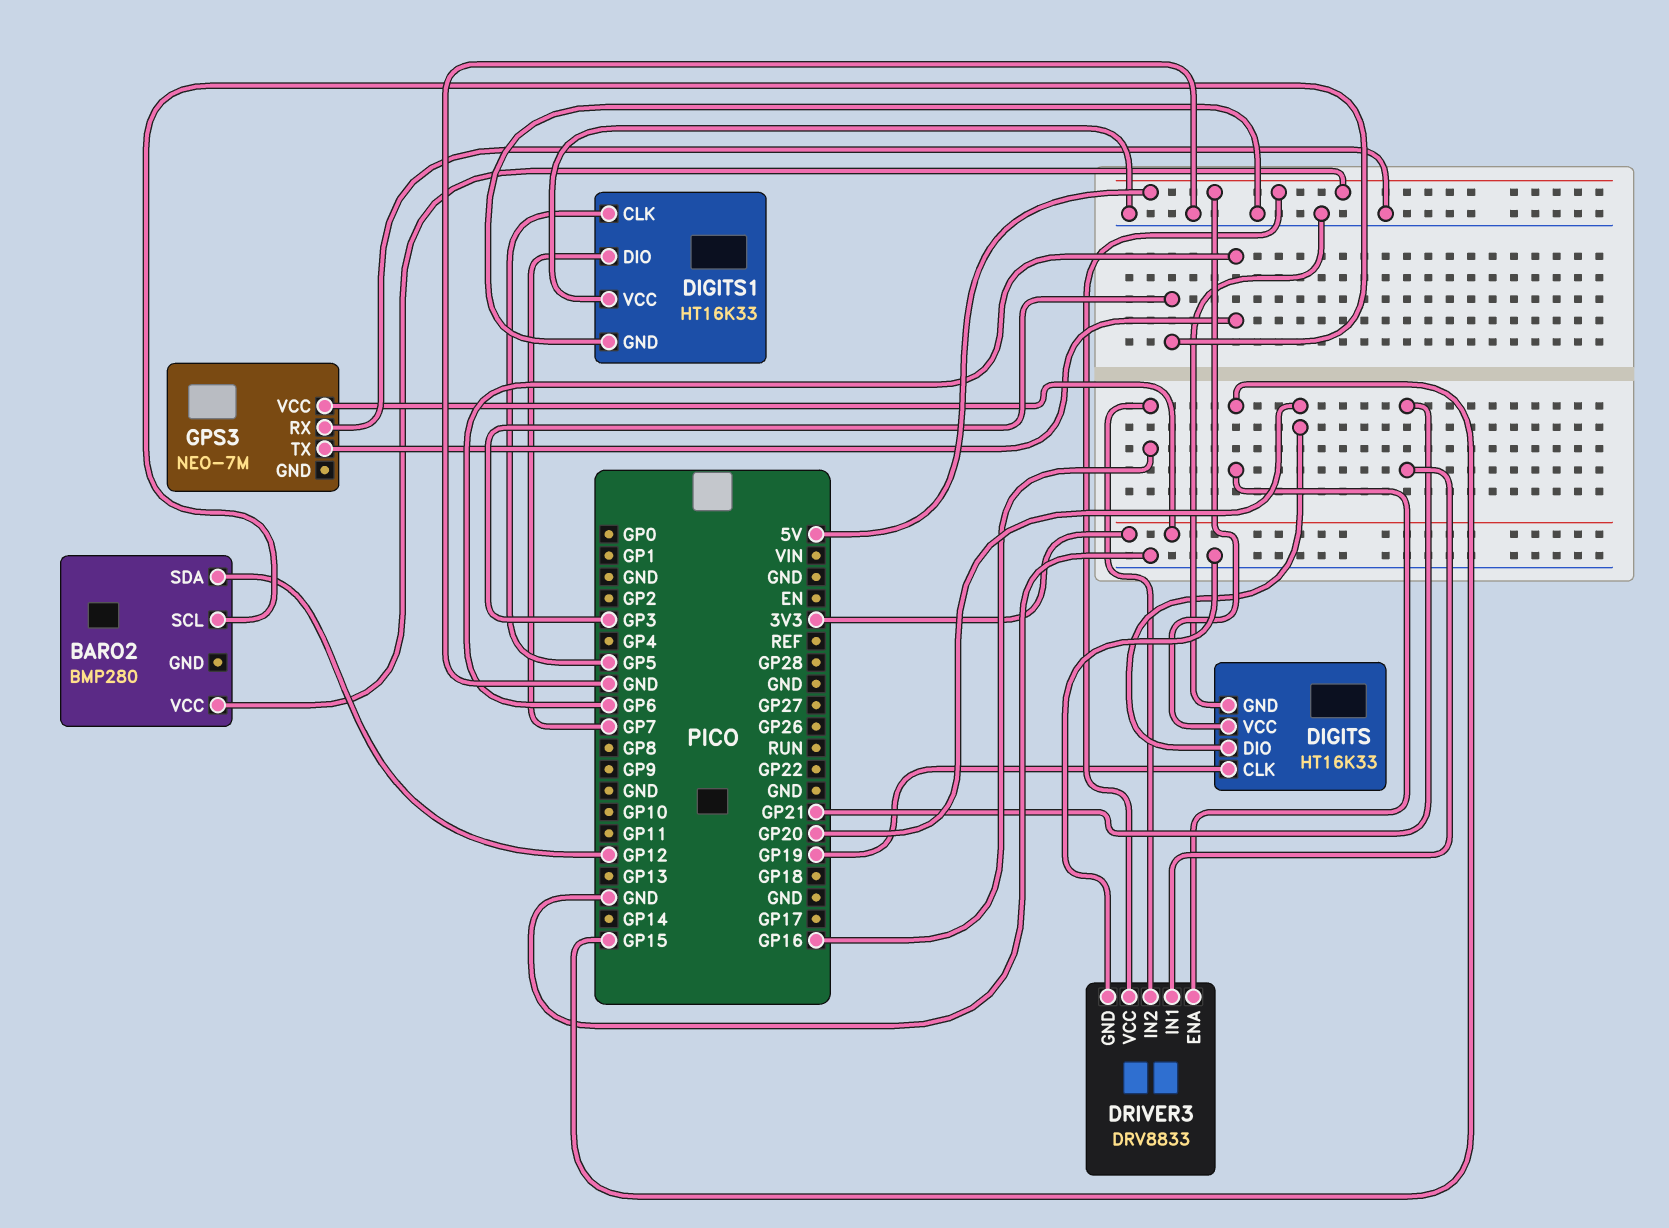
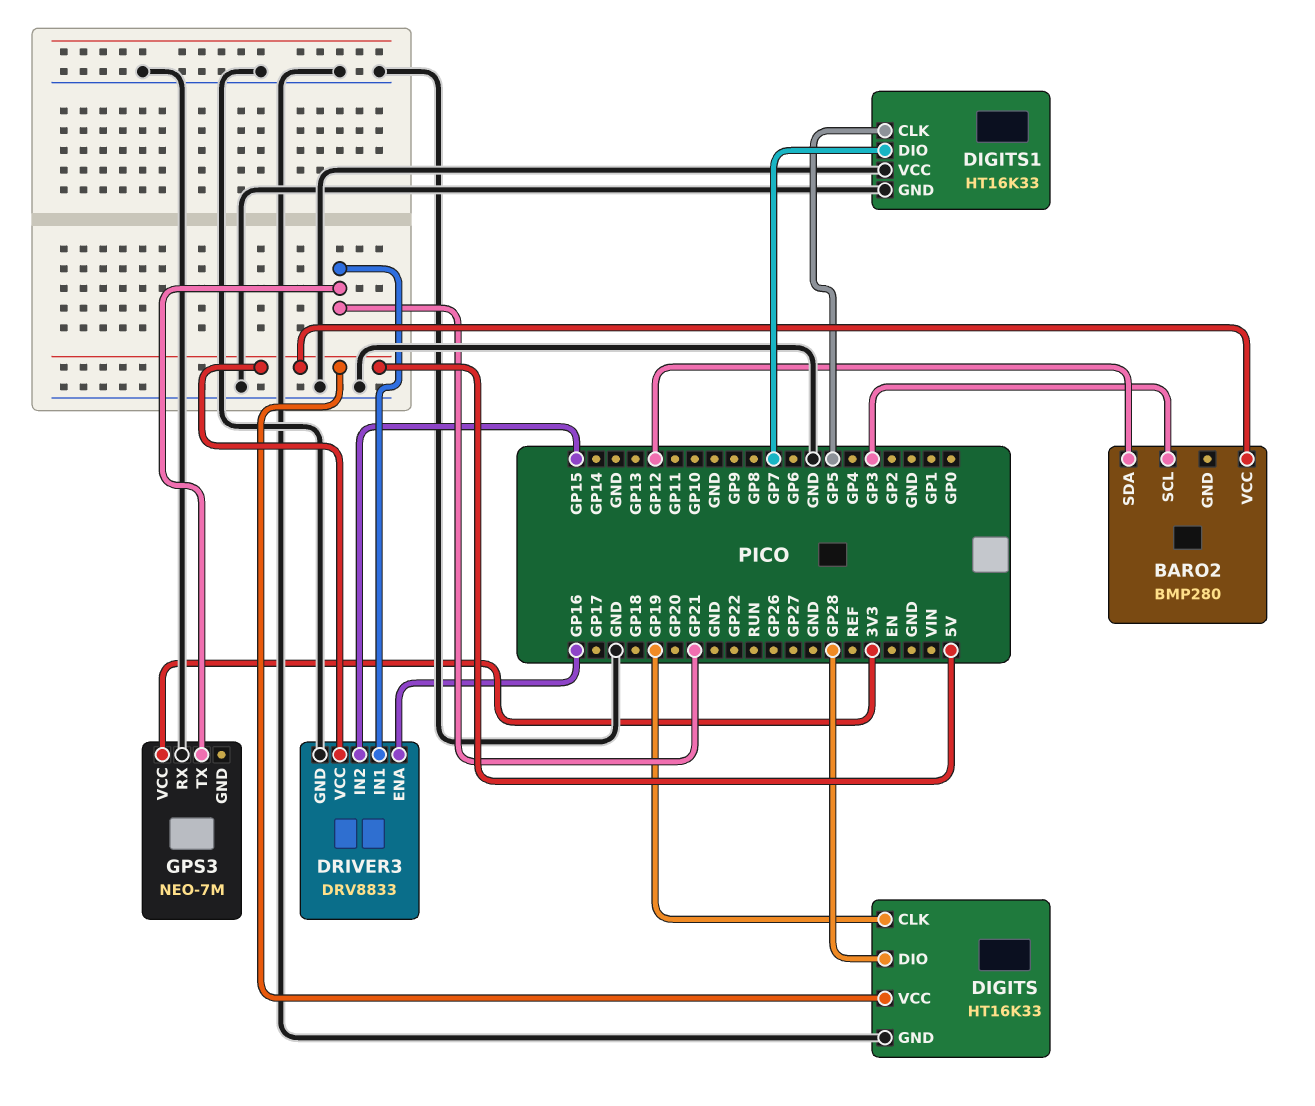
DIGITS pin DIO: GP20 -> GP28
DRIVER3 pin ENA: GP15 -> GP16
DRIVER3 pin IN2: GP16 -> GP15
GPS3 pin TX: GP6 -> GP21

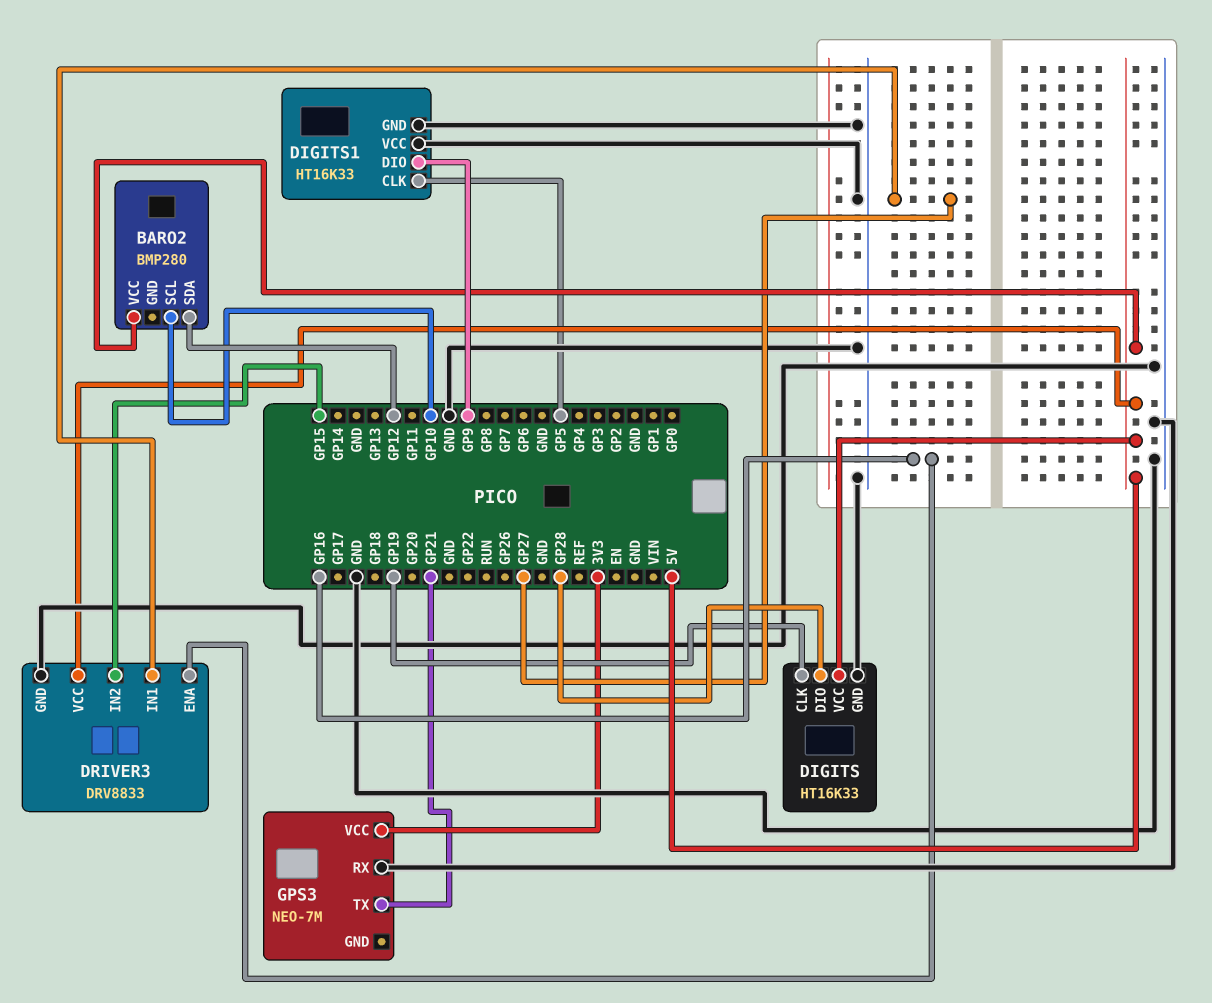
BARO2 pin SCL: GP3 -> GP10
DIGITS1 pin DIO: GP7 -> GP9
DRIVER3 pin IN1: GP21 -> GP27

